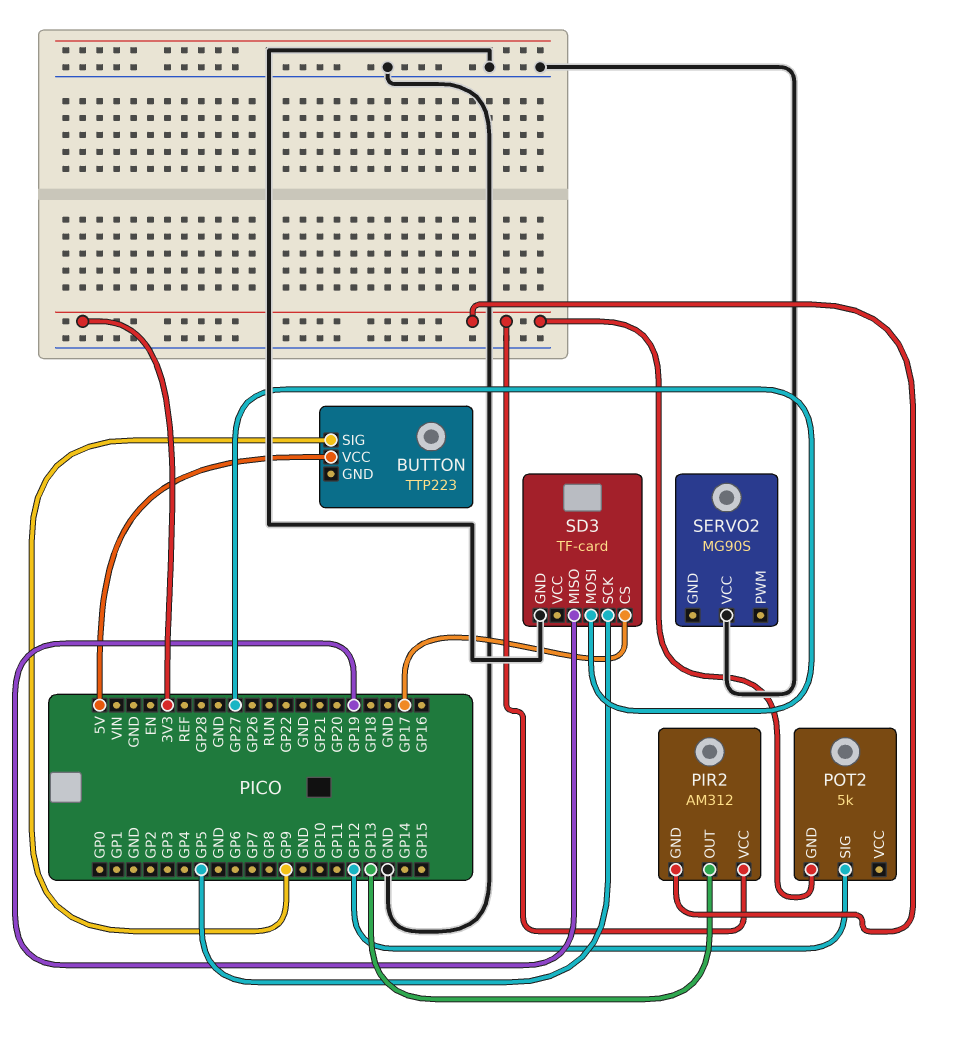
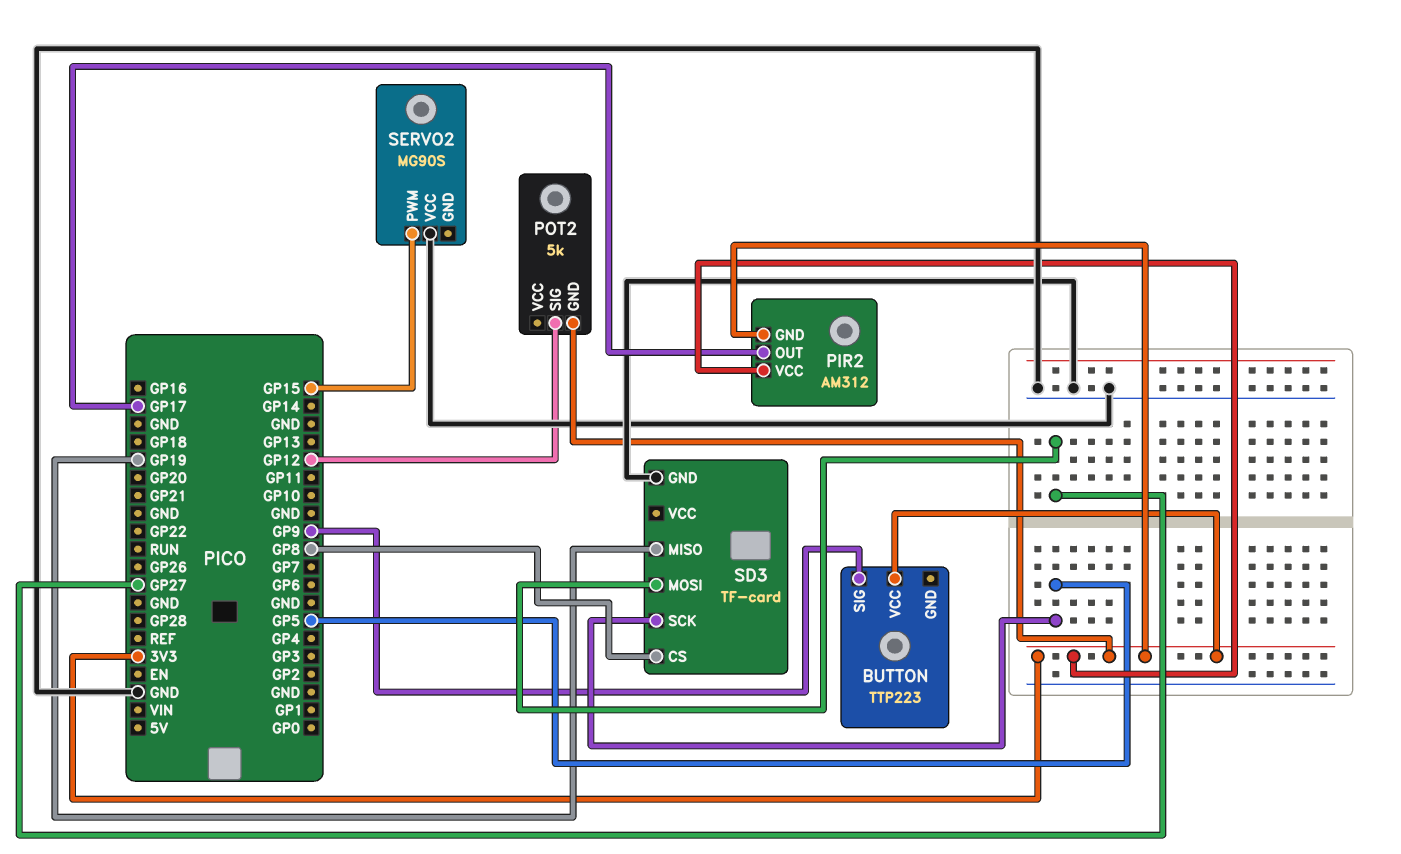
BUTTON pin VCC: 5V -> 3V3
PIR2 pin OUT: GP13 -> GP17
SD3 pin CS: GP17 -> GP8
SERVO2 pin PWM: none -> GP15

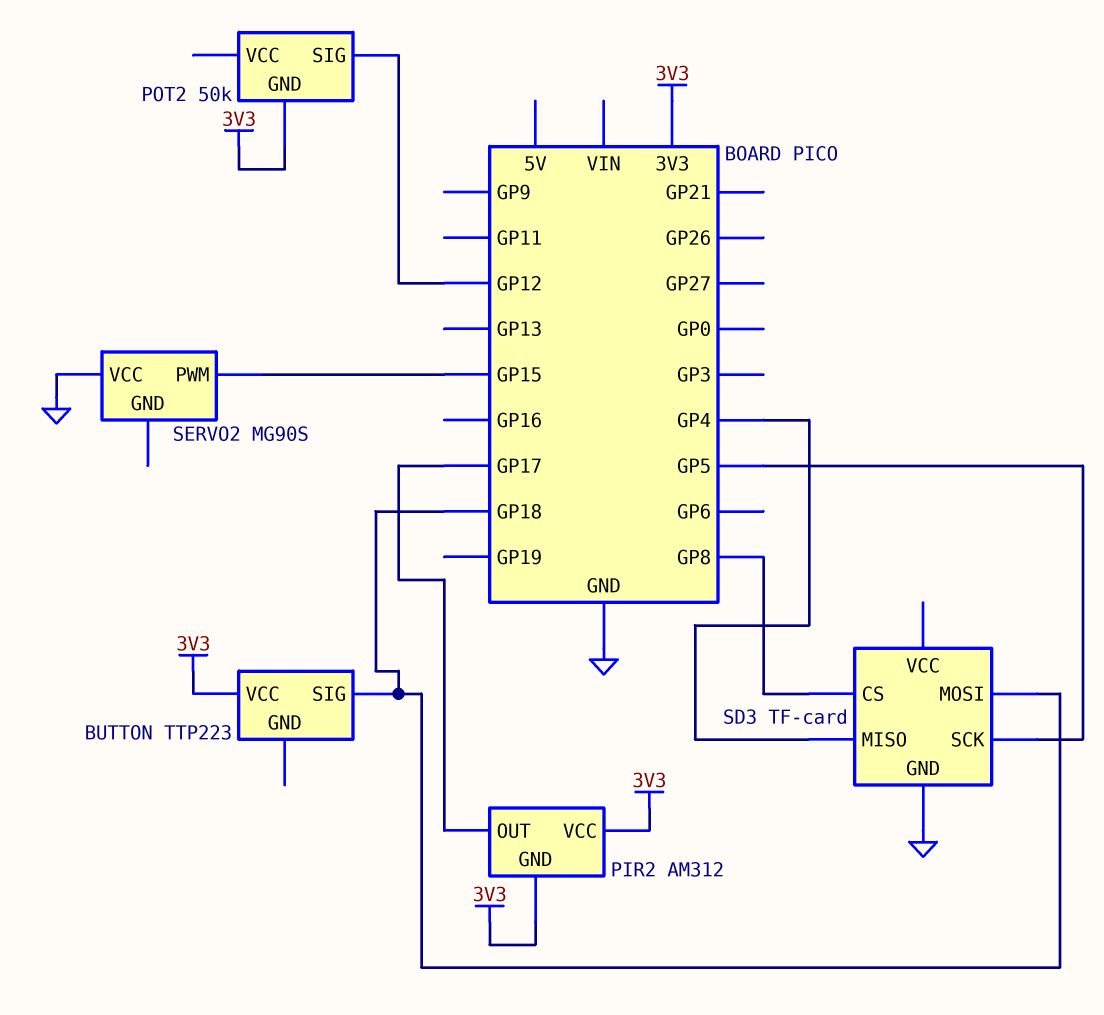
BUTTON pin SIG: GP9 -> GP18
POT2: 5k -> 50k
SD3 pin MISO: GP19 -> GP4
SD3 pin MOSI: GP27 -> GP18

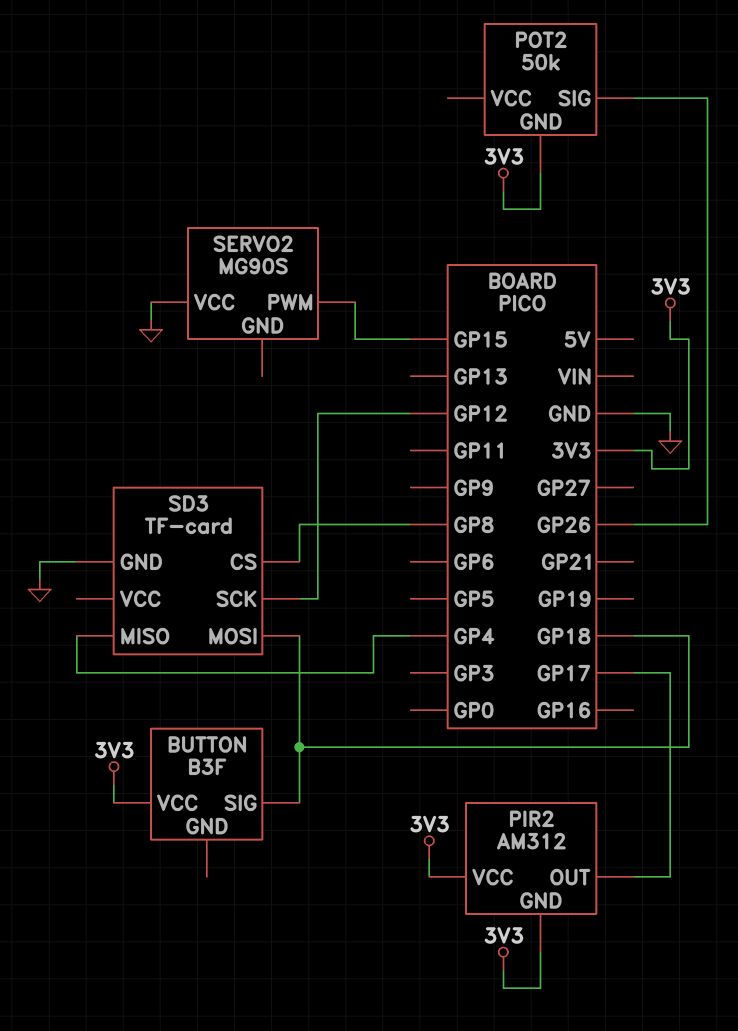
BUTTON: TTP223 -> B3F
POT2 pin SIG: GP12 -> GP26
SD3 pin SCK: GP5 -> GP12

